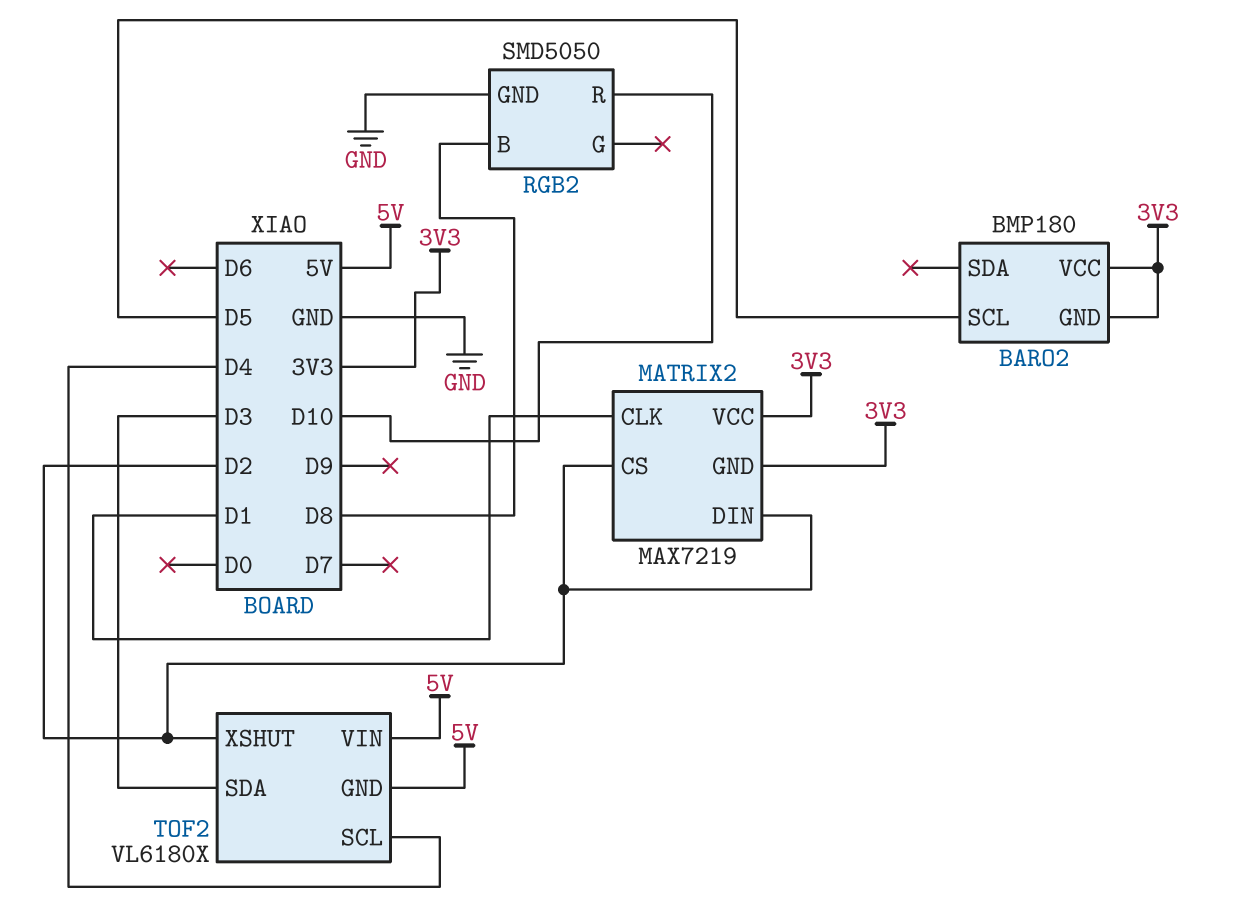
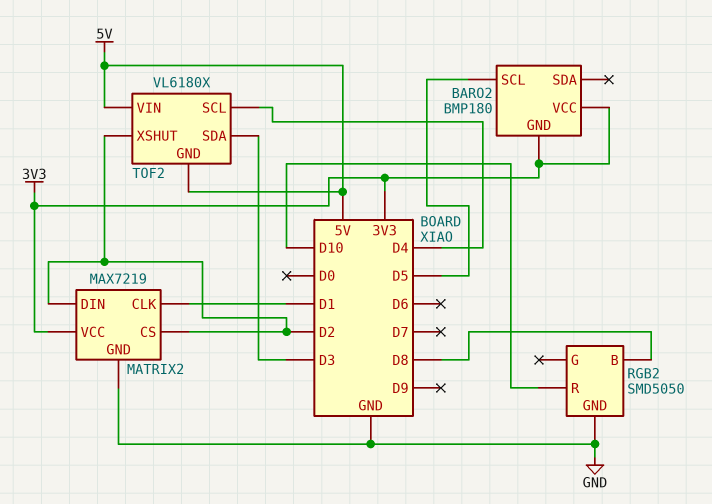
MATRIX2 pin GND: 3V3 -> GND

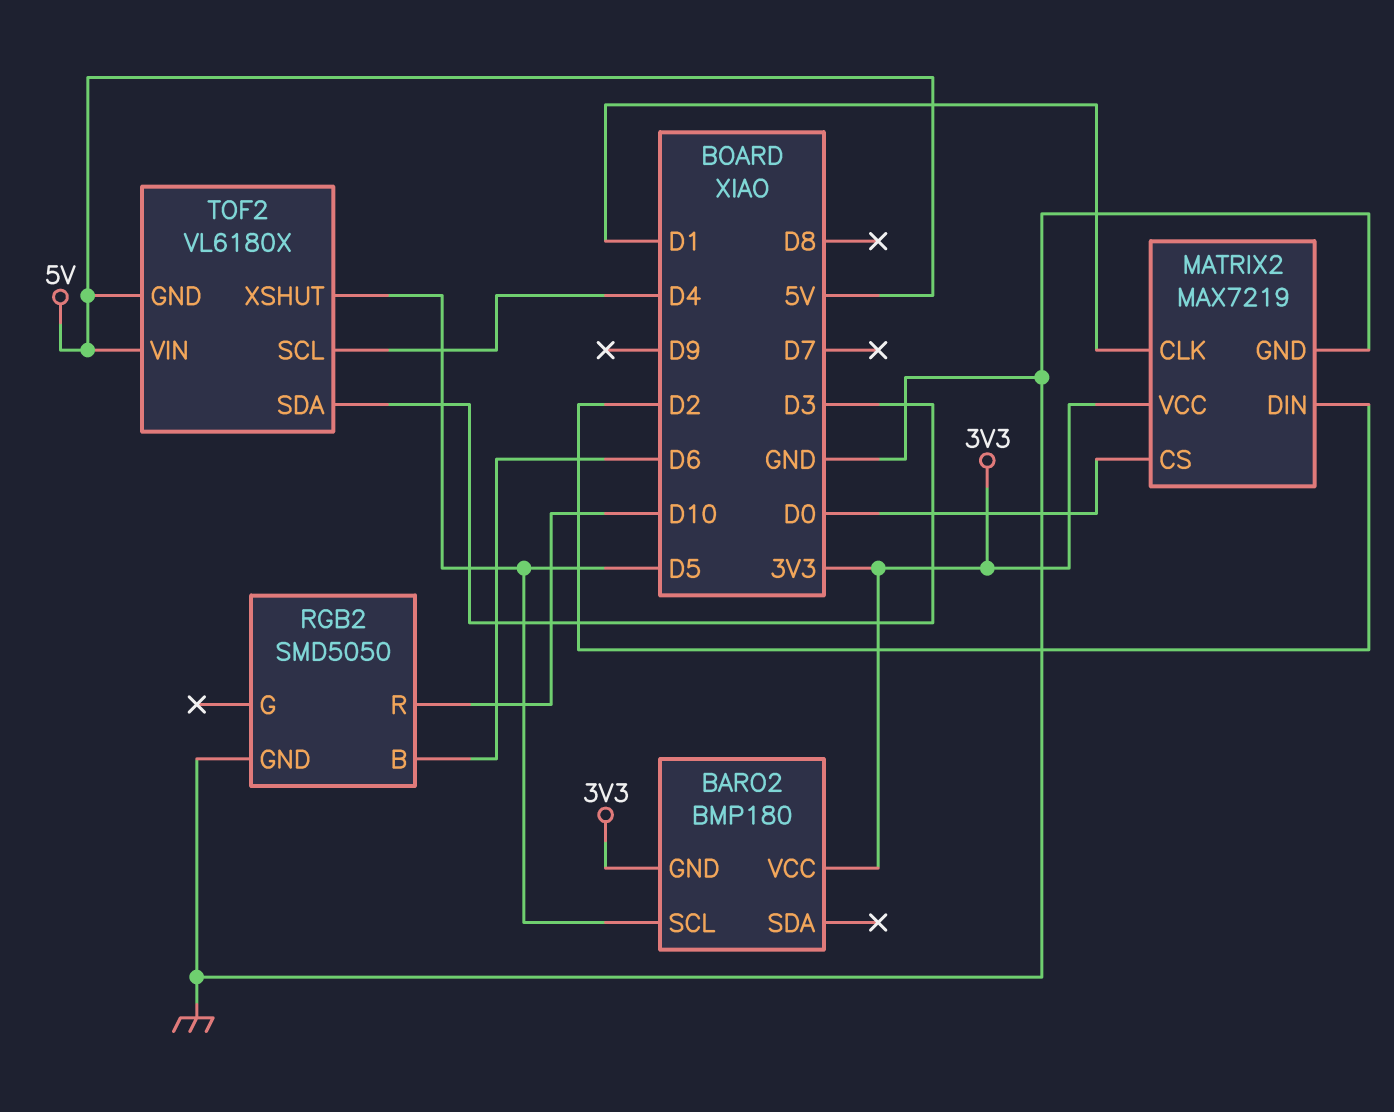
MATRIX2 pin CS: D2 -> D0
RGB2 pin B: D8 -> D6
TOF2 pin XSHUT: D2 -> D5

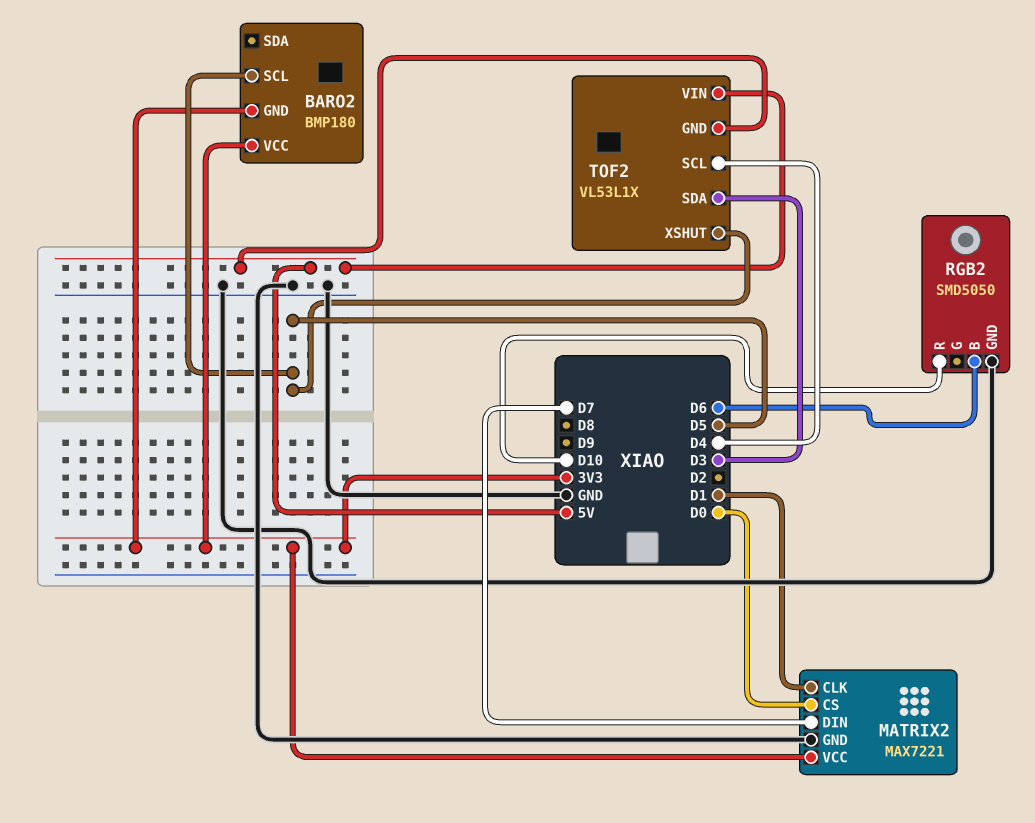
MATRIX2: MAX7219 -> MAX7221
MATRIX2 pin DIN: D2 -> D7
TOF2: VL6180X -> VL53L1X

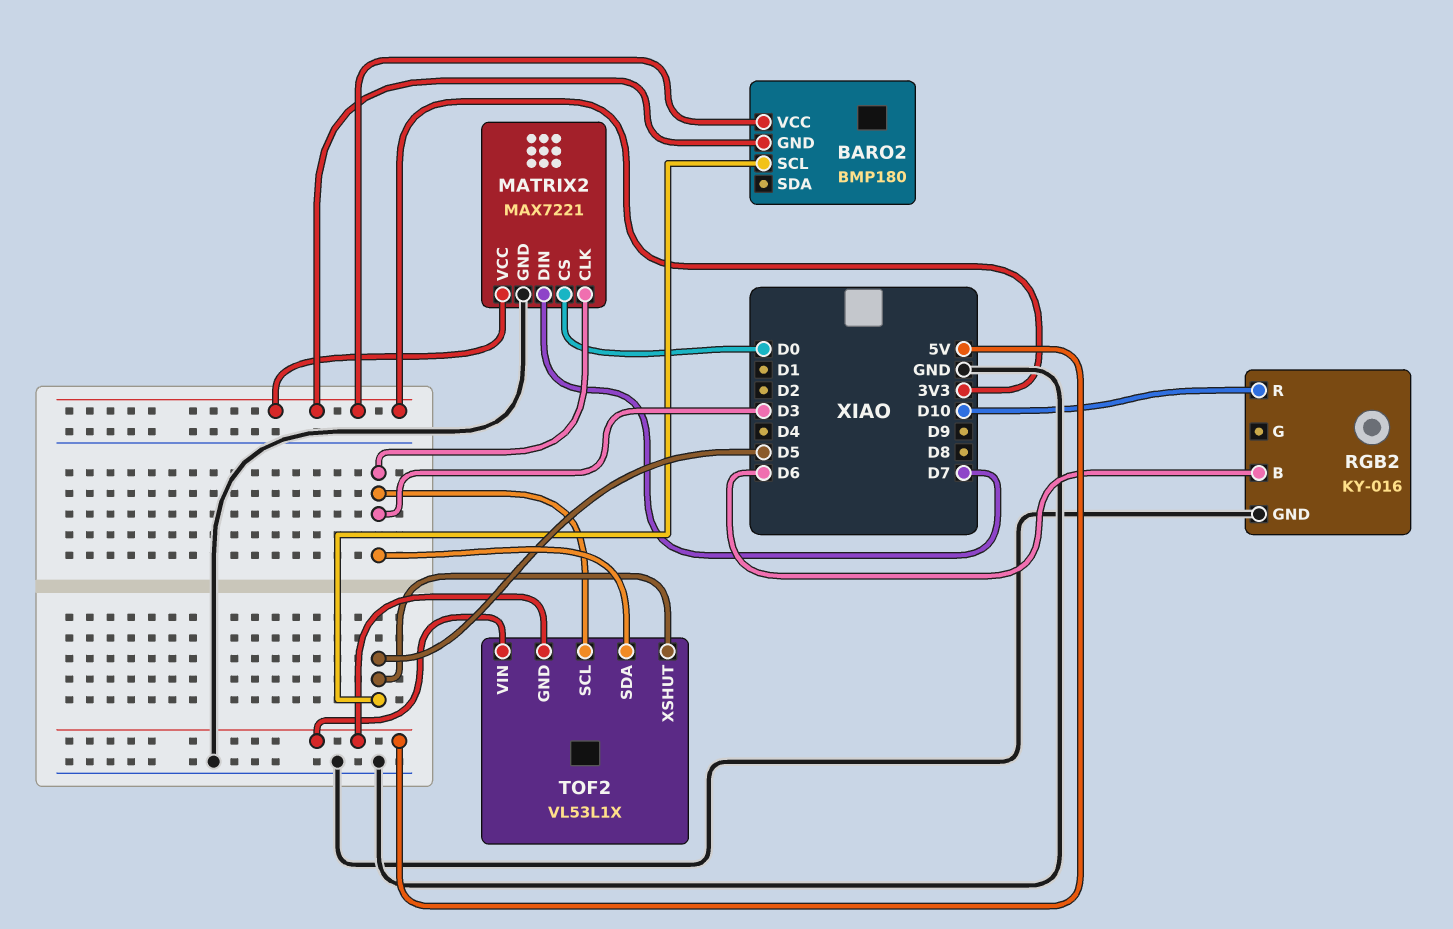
MATRIX2 pin CLK: D1 -> D3
RGB2: SMD5050 -> KY-016
TOF2 pin SCL: D4 -> D3

